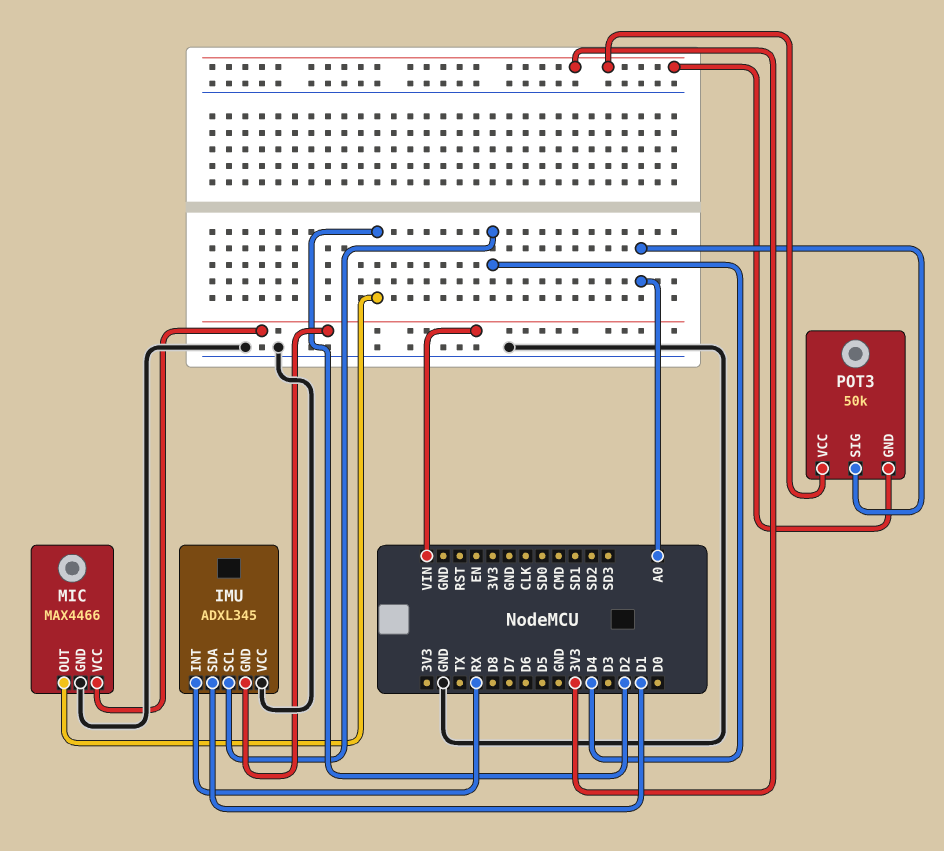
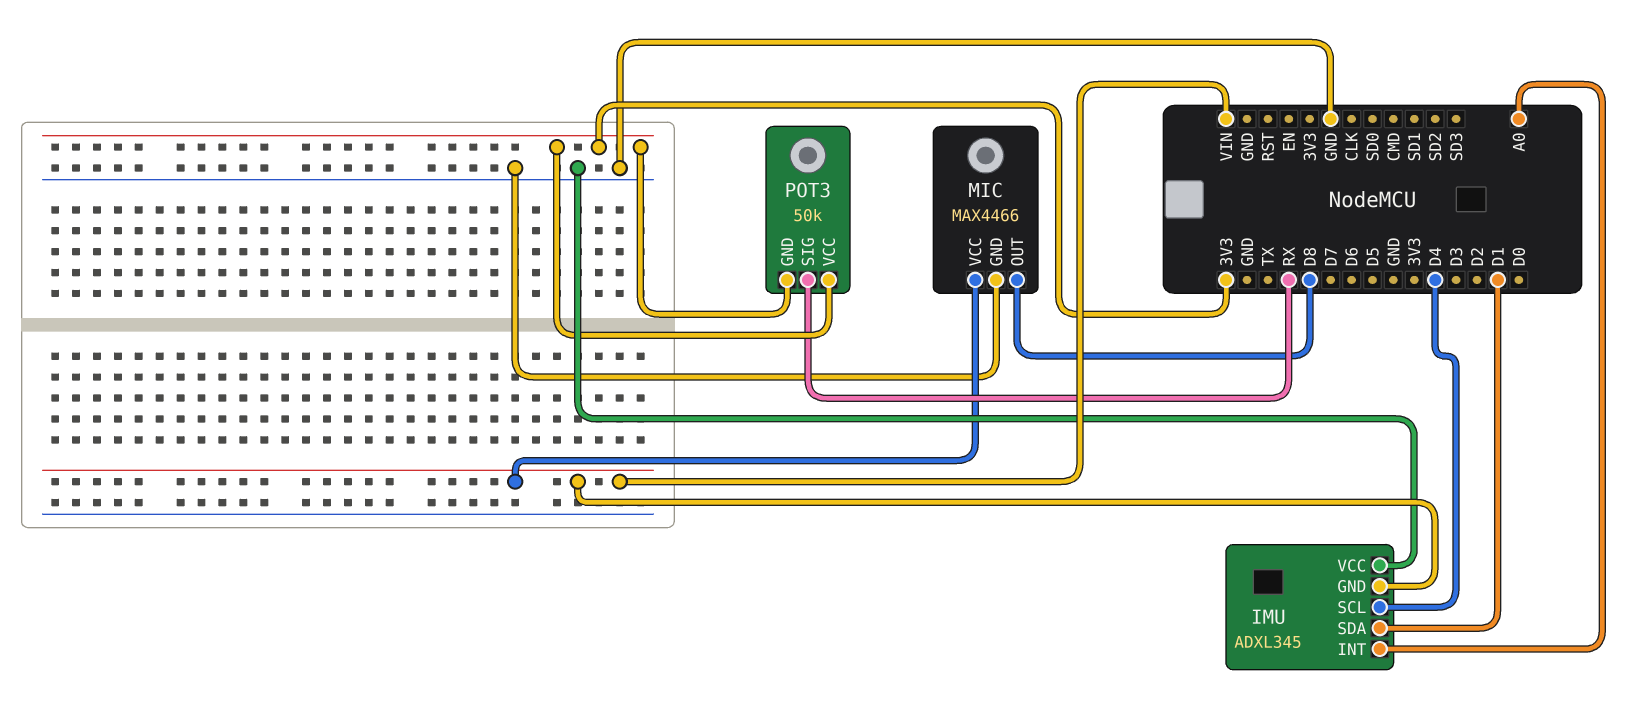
IMU pin INT: RX -> A0
MIC pin OUT: D2 -> D8
POT3 pin SIG: A0 -> RX

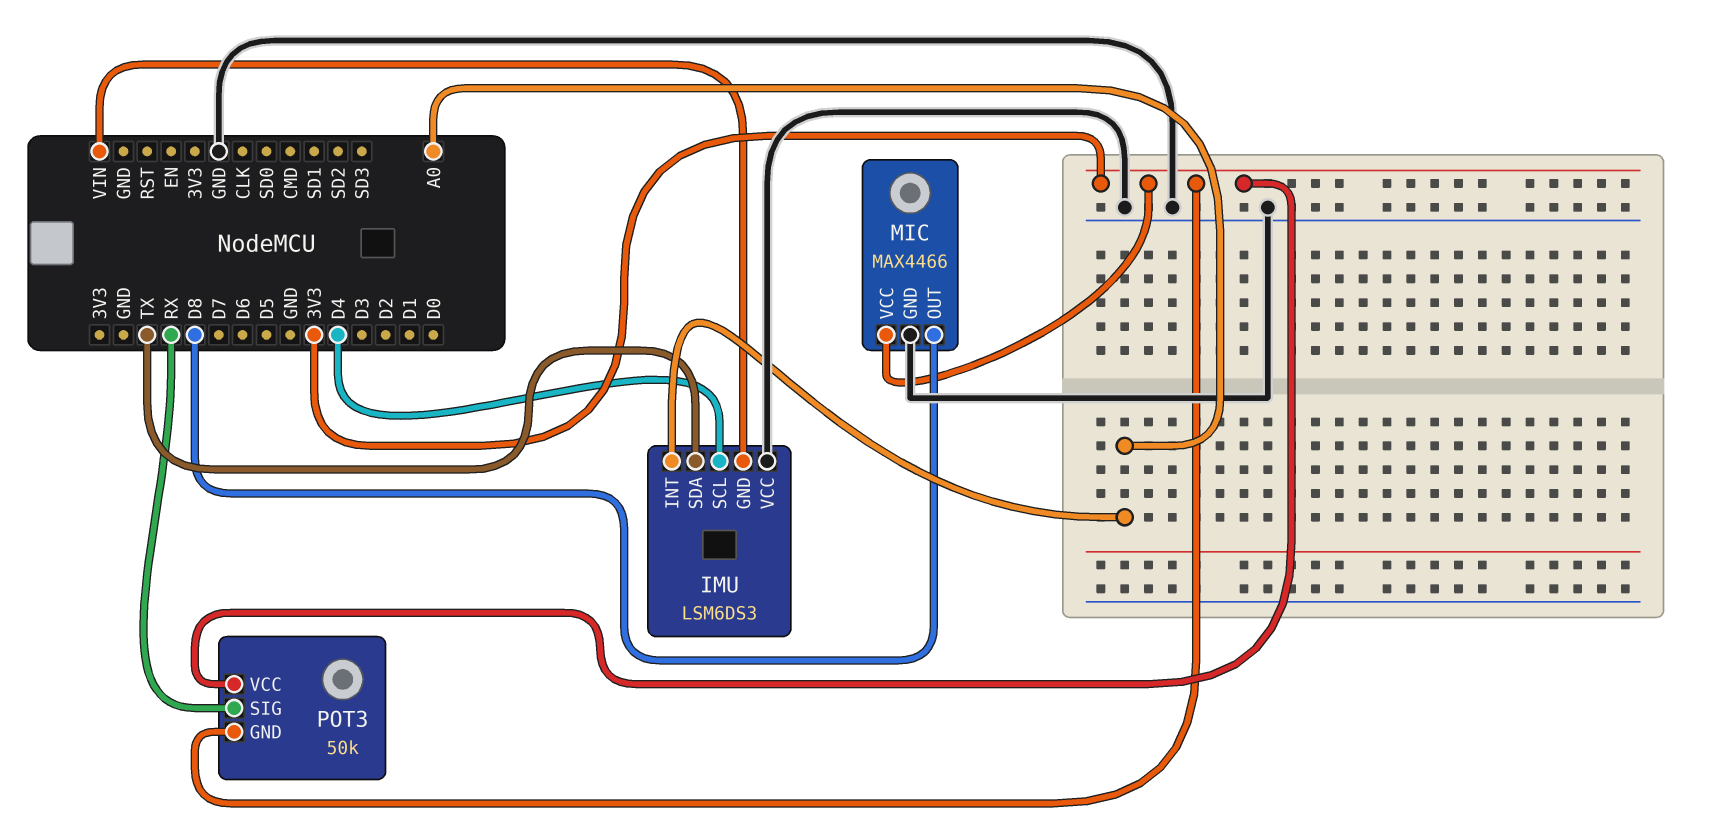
IMU: ADXL345 -> LSM6DS3
IMU pin SDA: D1 -> TX
MIC pin VCC: VIN -> 3V3

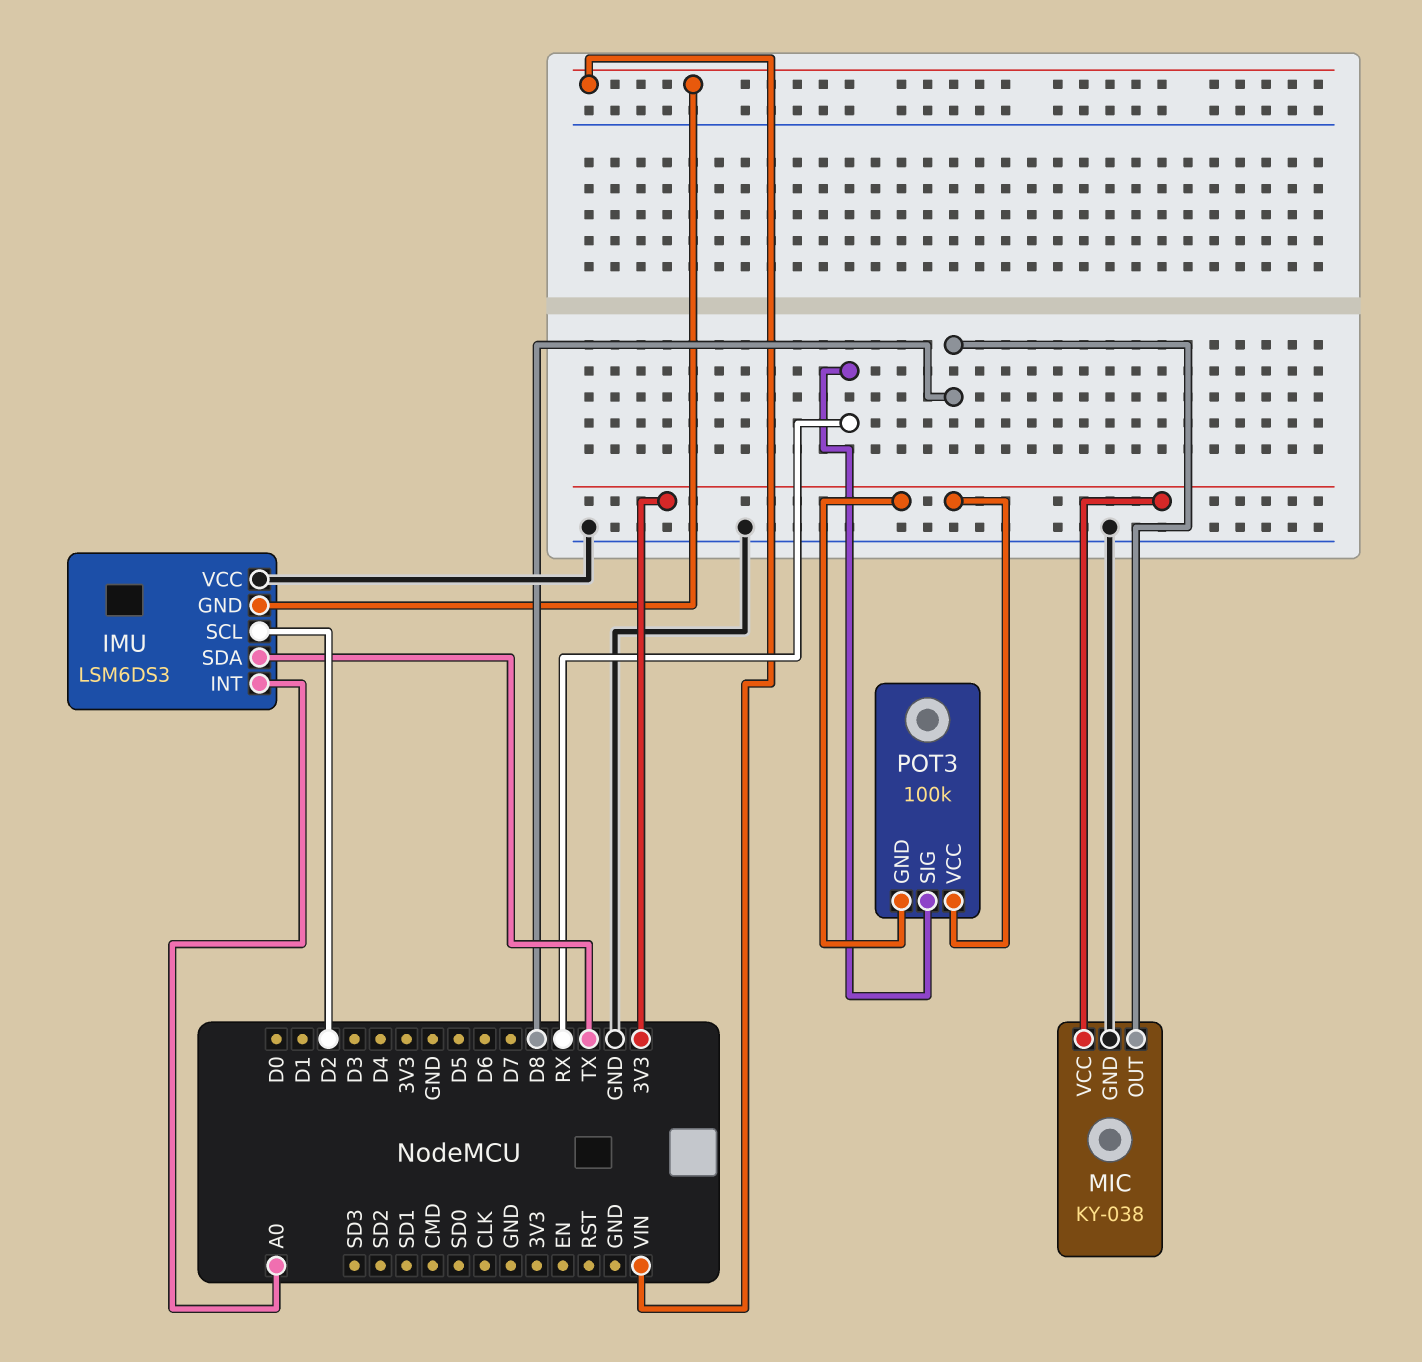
IMU pin SCL: D4 -> D2
MIC: MAX4466 -> KY-038
POT3: 50k -> 100k

